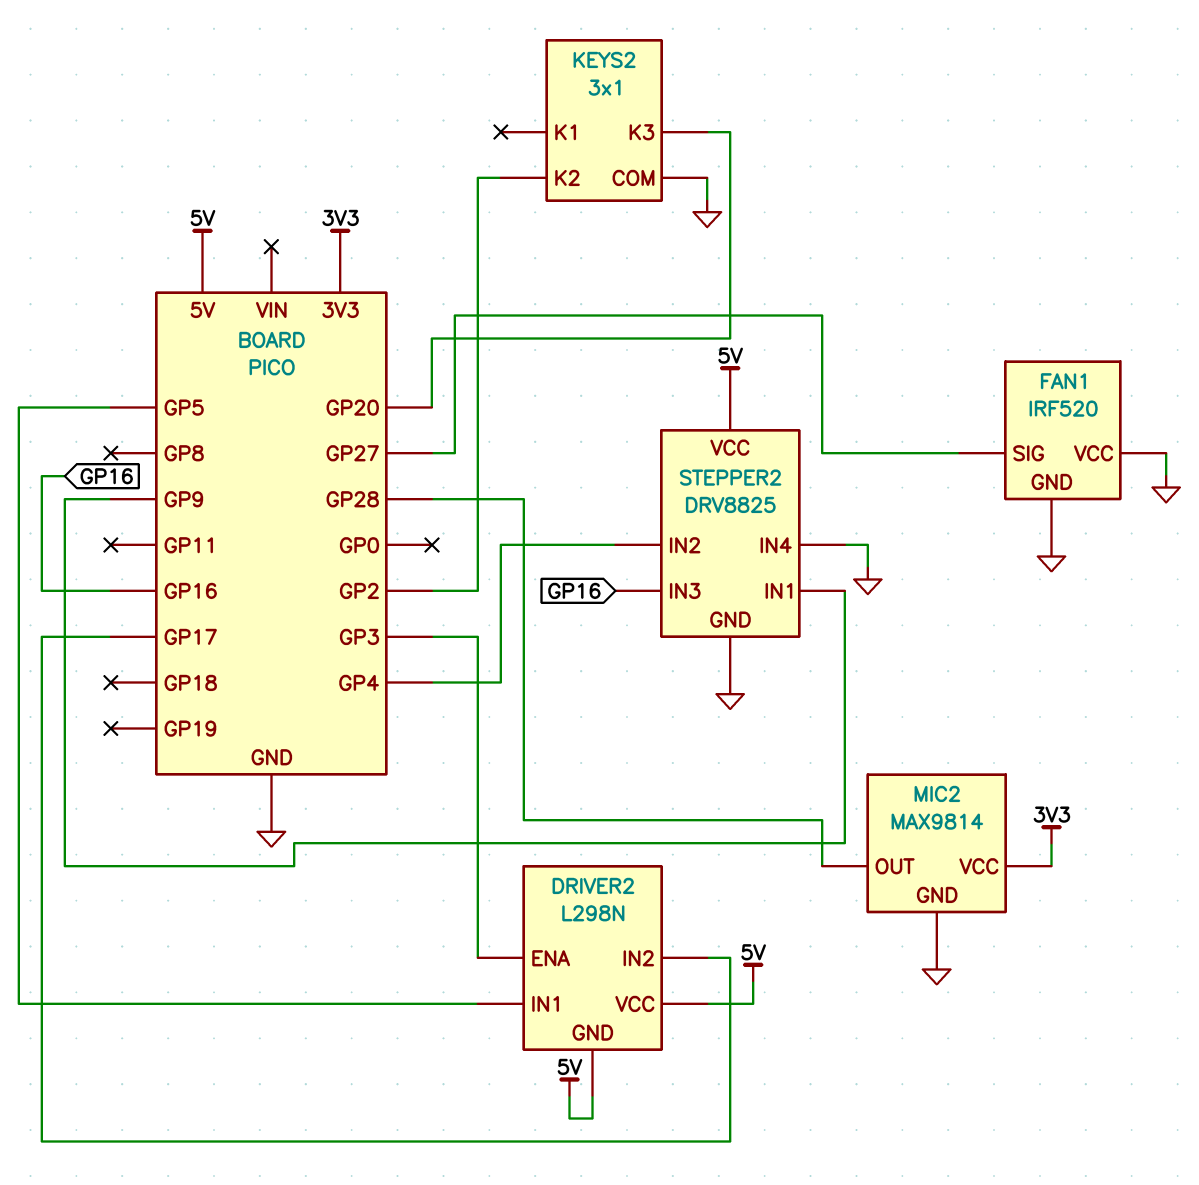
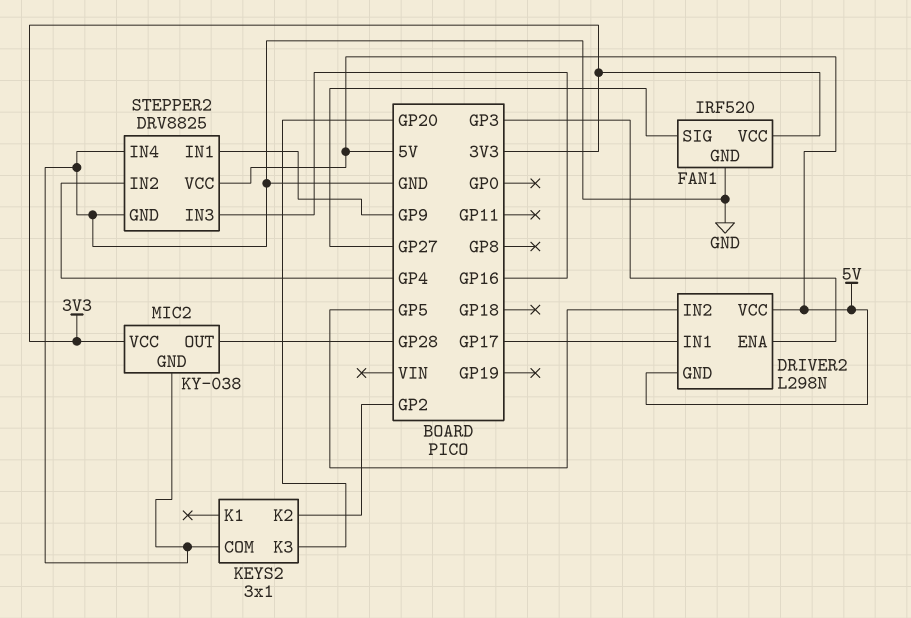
DRIVER2 pin IN1: GP5 -> GP17
DRIVER2 pin IN2: GP17 -> GP5
FAN1 pin VCC: GND -> 3V3
MIC2: MAX9814 -> KY-038

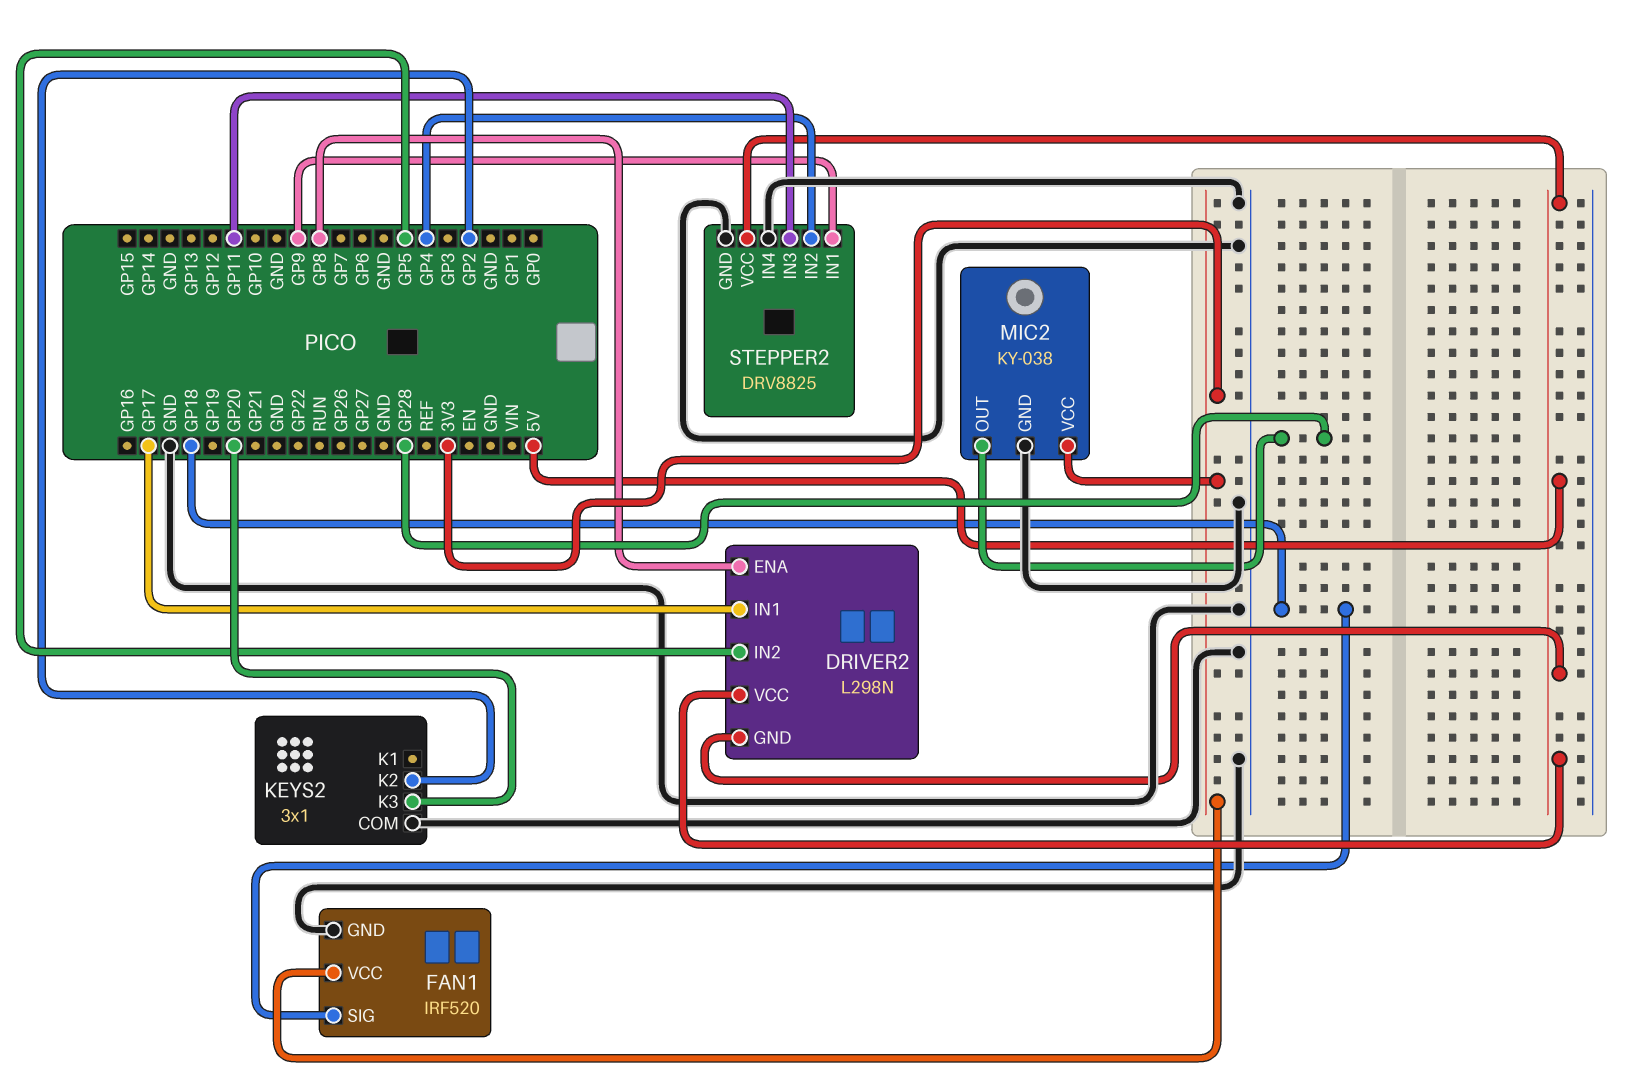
DRIVER2 pin ENA: GP3 -> GP8
FAN1 pin SIG: GP27 -> GP18
STEPPER2 pin IN3: GP16 -> GP11

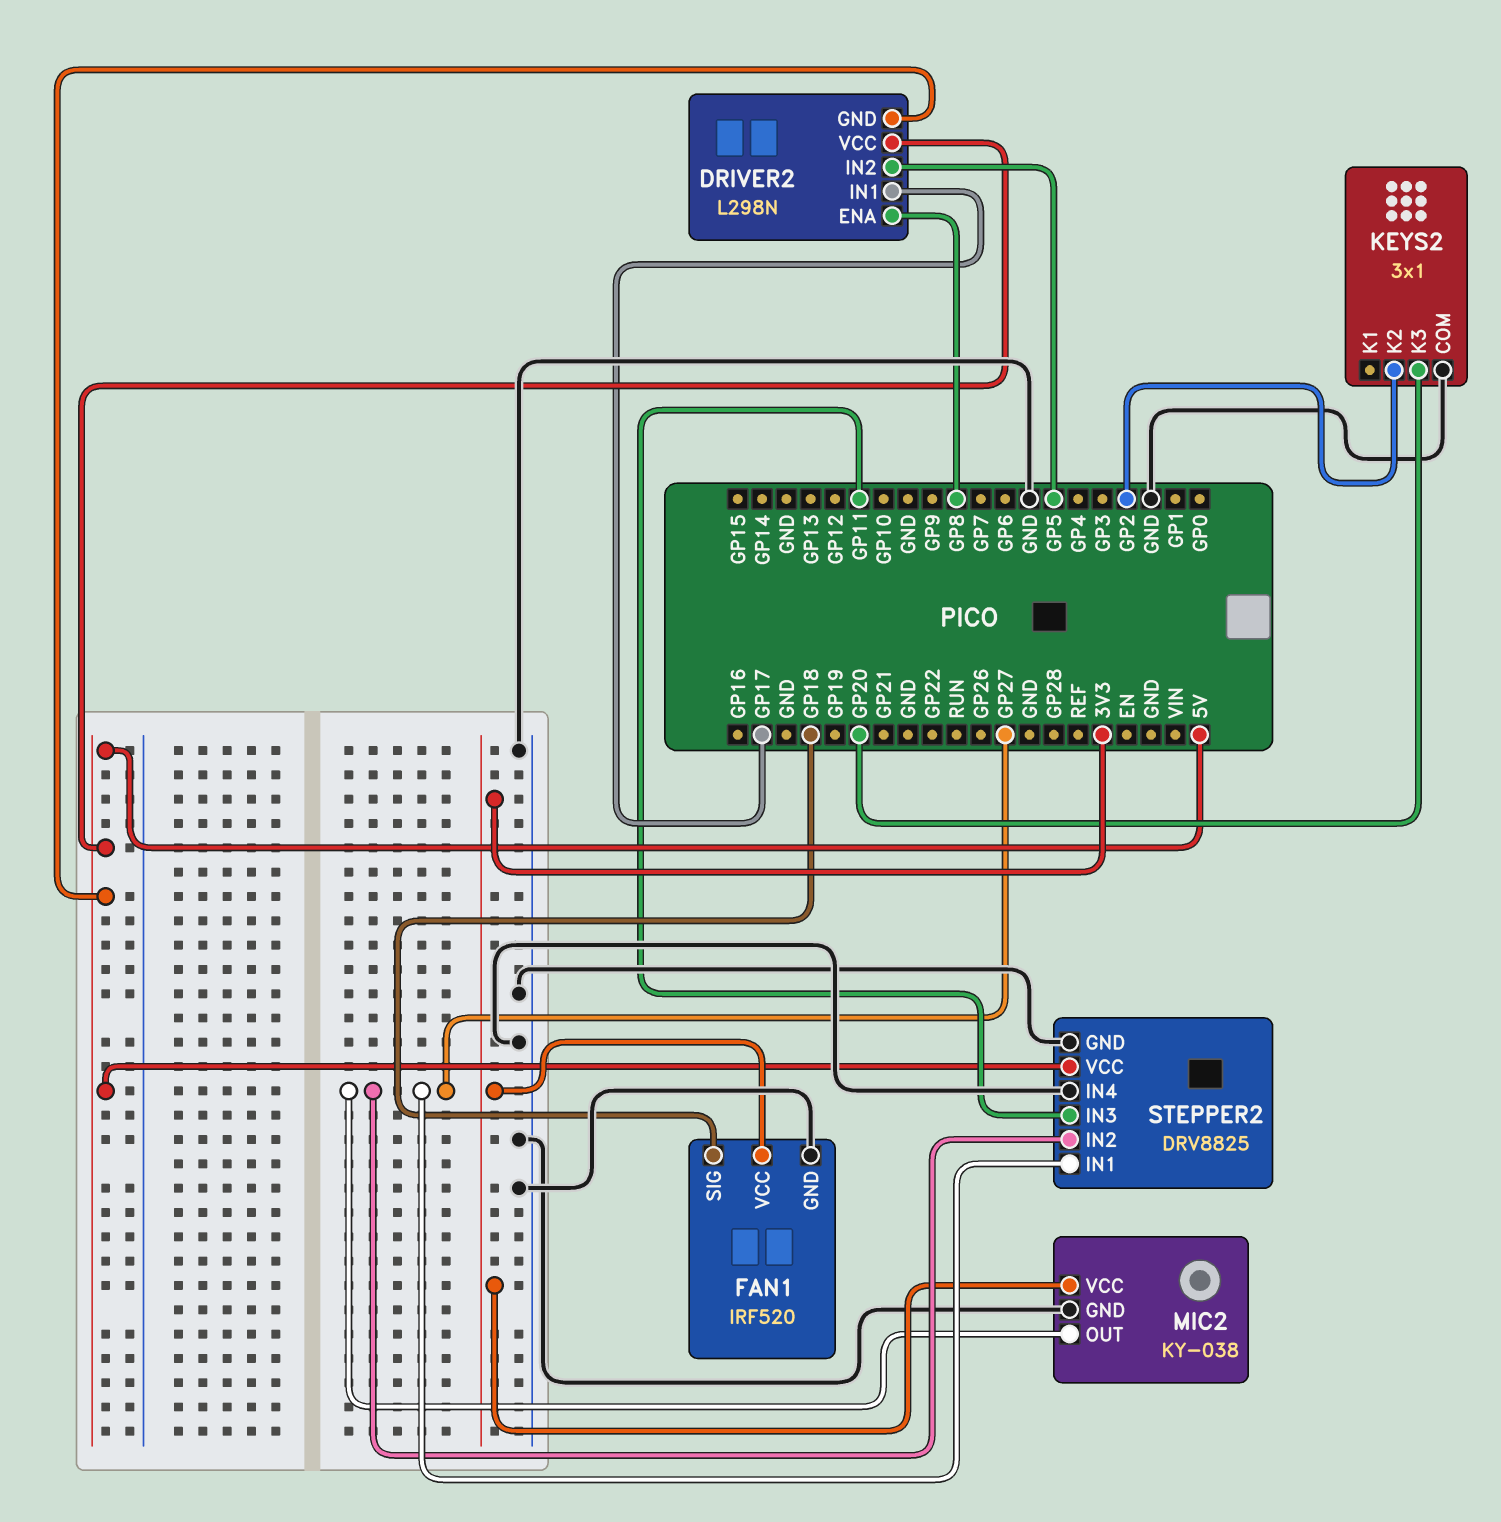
MIC2 pin OUT: GP28 -> GP27
STEPPER2 pin IN1: GP9 -> GP27
STEPPER2 pin IN2: GP4 -> GP27

